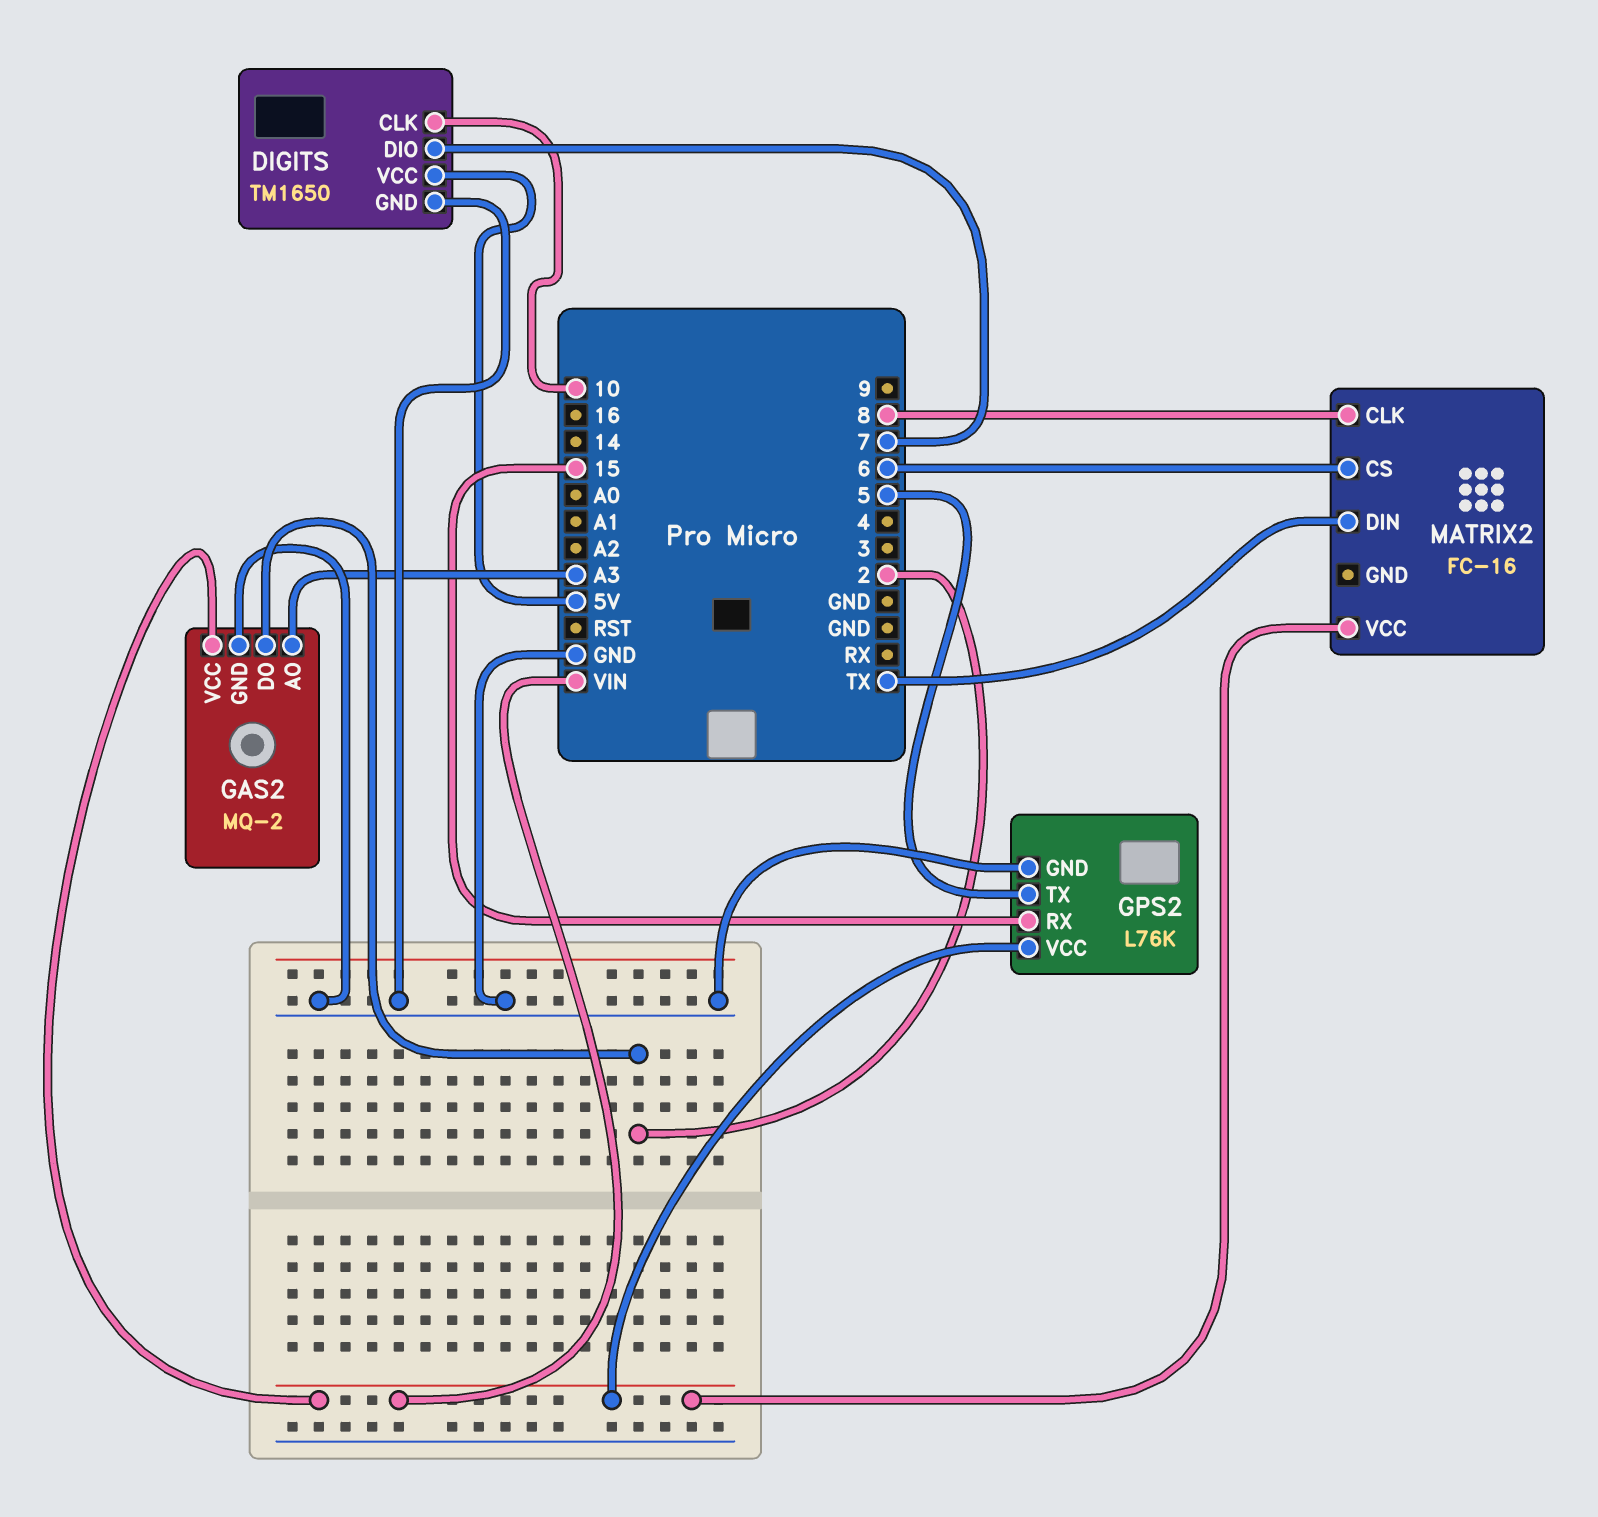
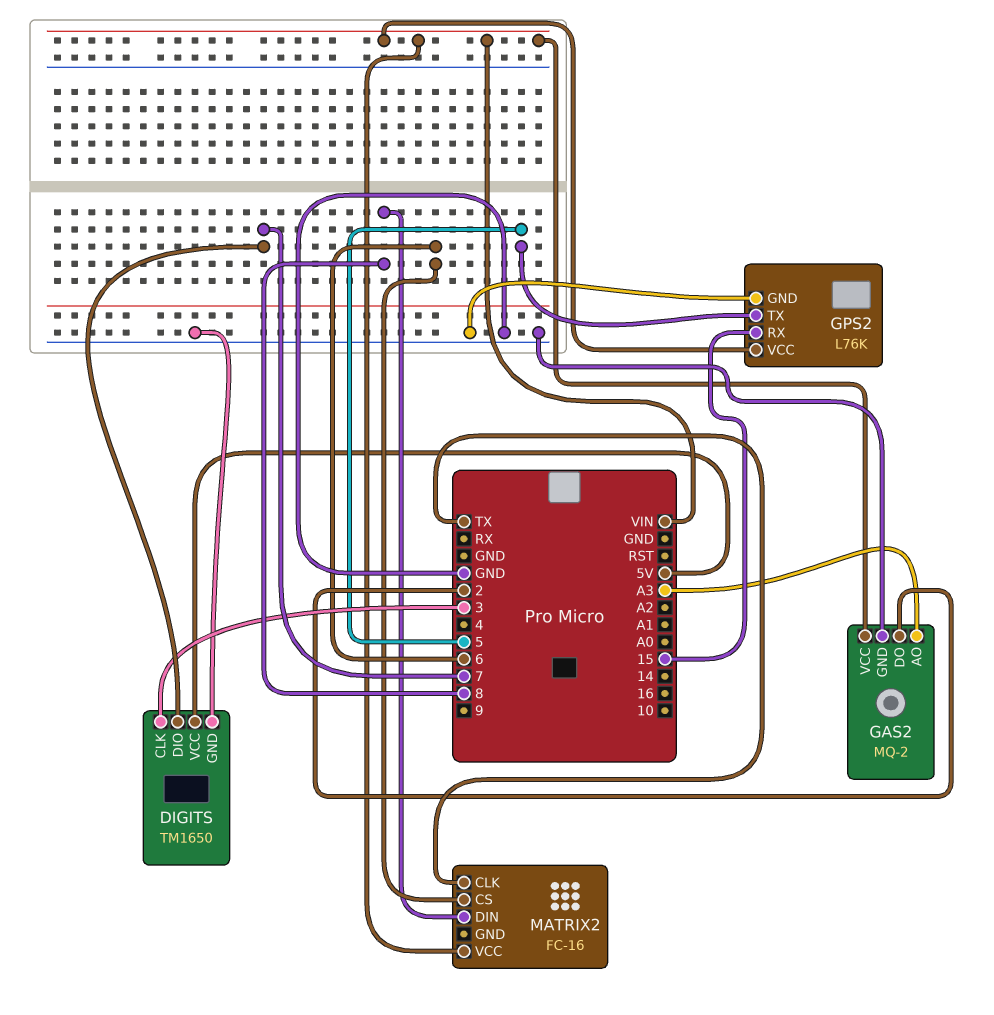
DIGITS pin CLK: 10 -> 3
MATRIX2 pin CLK: 8 -> TX
MATRIX2 pin DIN: TX -> 8

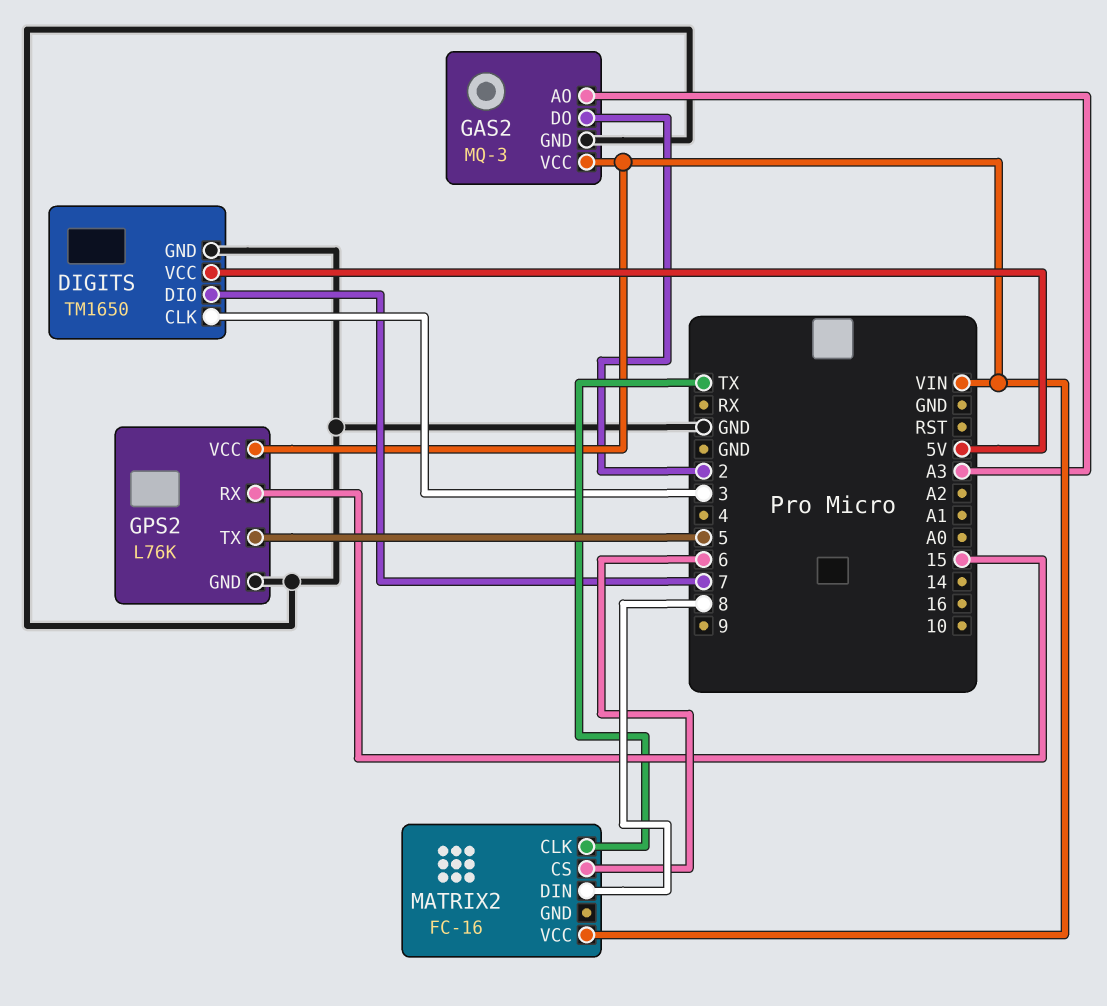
GAS2: MQ-2 -> MQ-3

